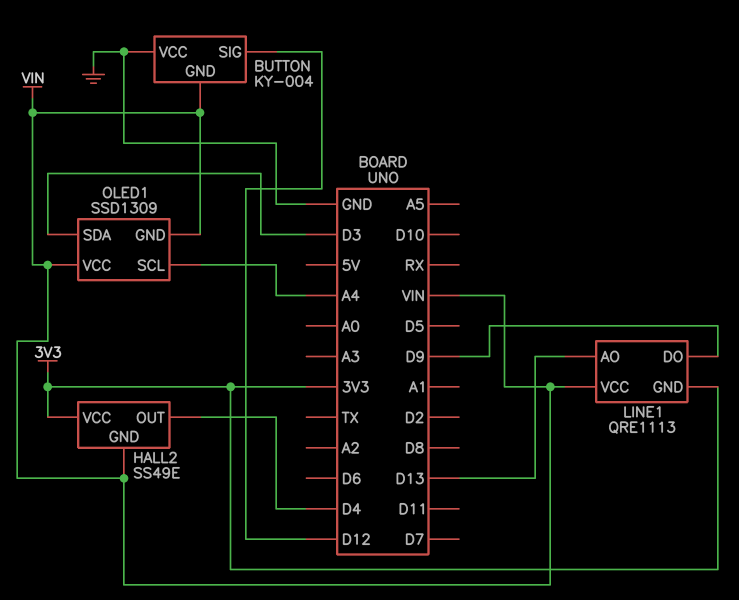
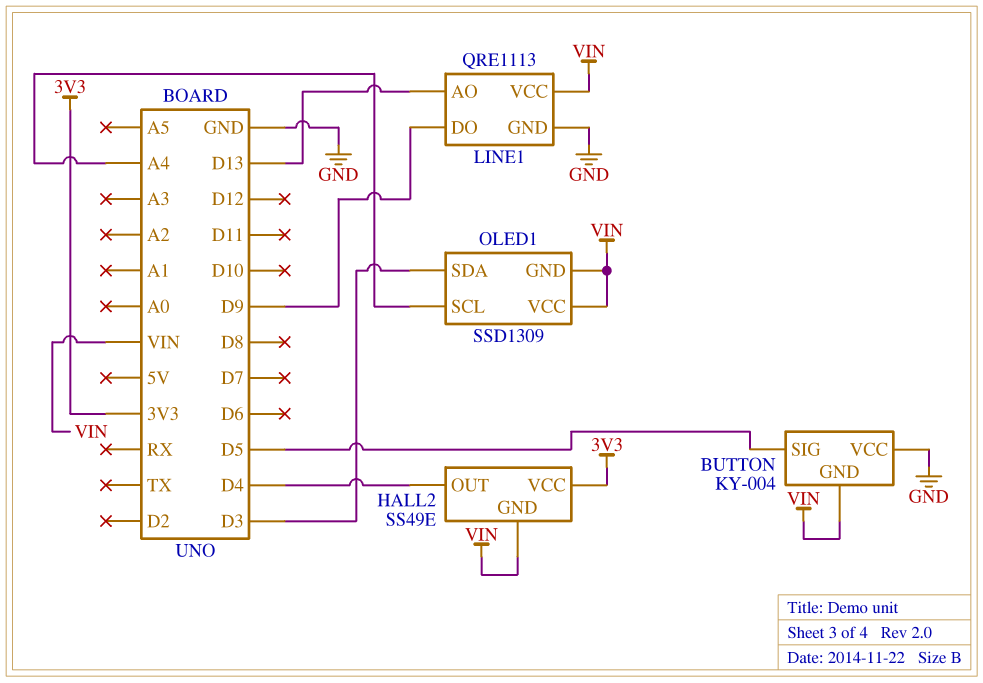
BUTTON pin SIG: D12 -> D5
LINE1 pin GND: 3V3 -> GND

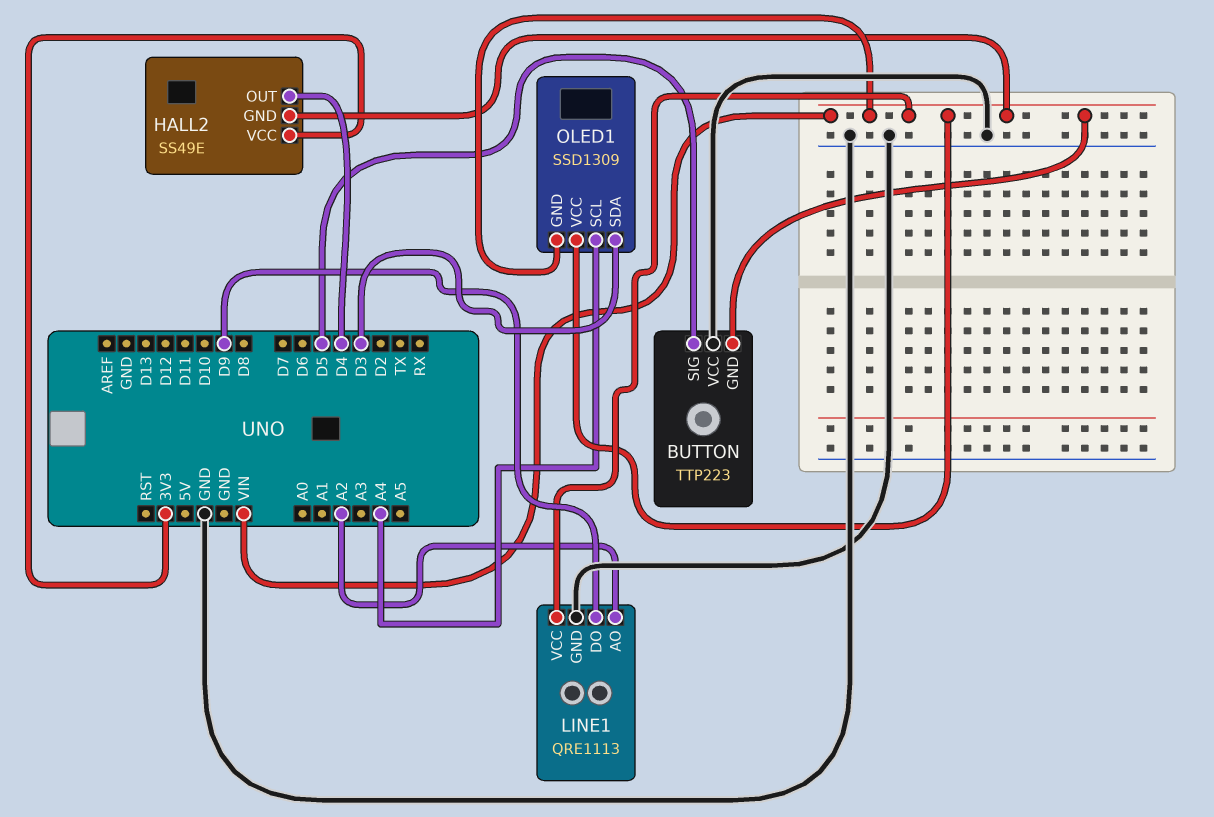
BUTTON: KY-004 -> TTP223
LINE1 pin AO: D13 -> A2

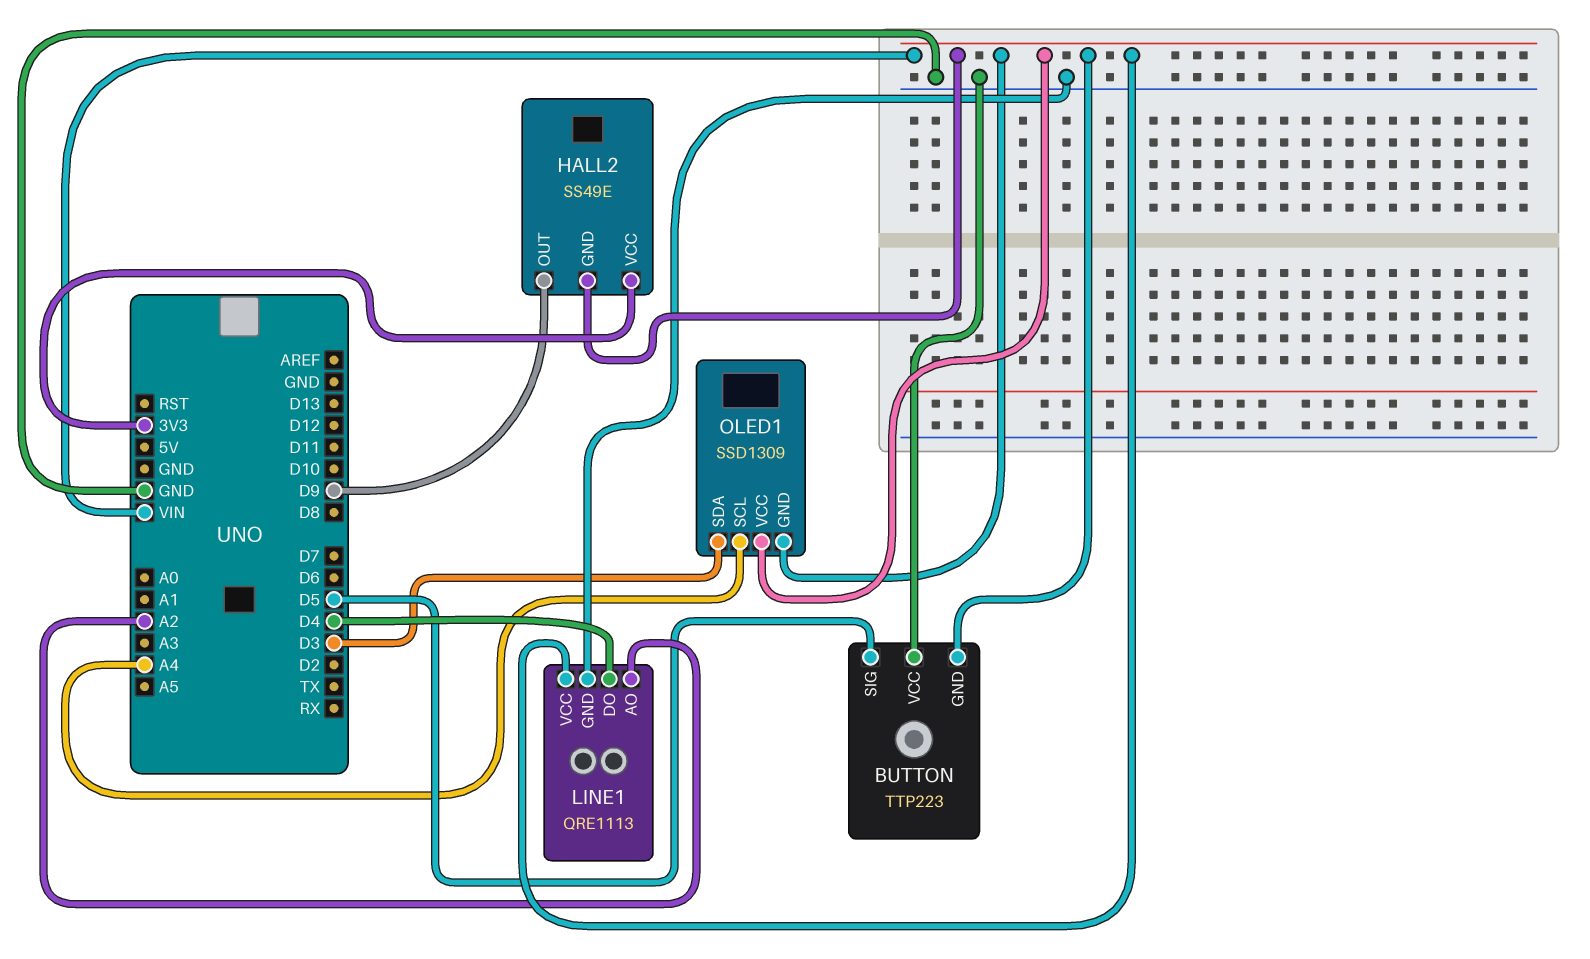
HALL2 pin OUT: D4 -> D9
LINE1 pin DO: D9 -> D4

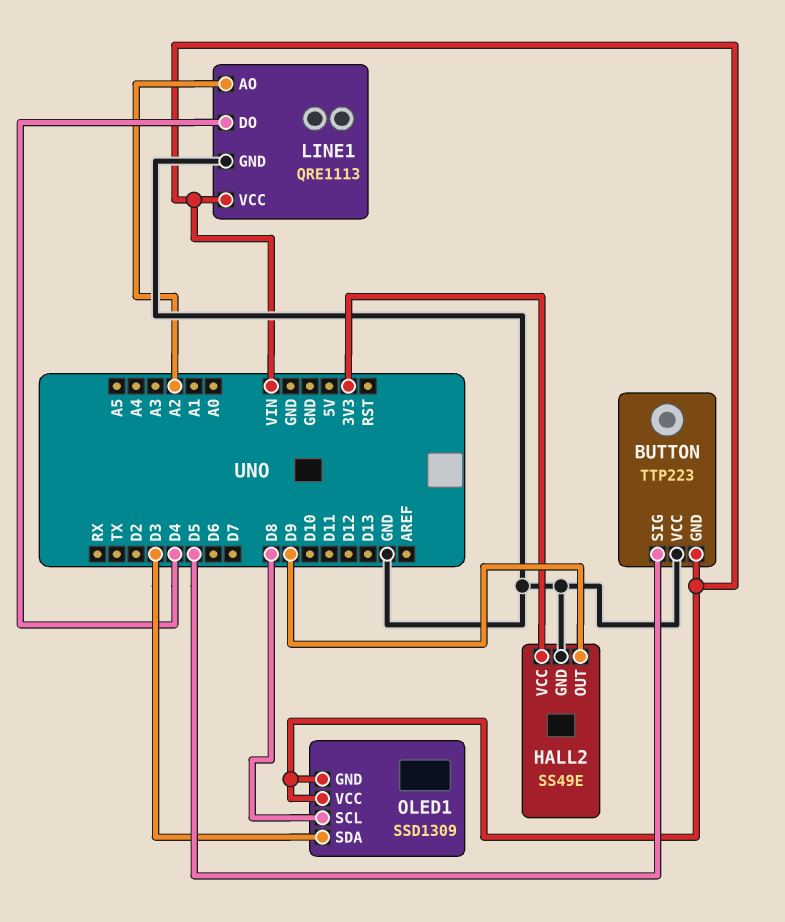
HALL2 pin GND: VIN -> GND
OLED1 pin SCL: A4 -> D8

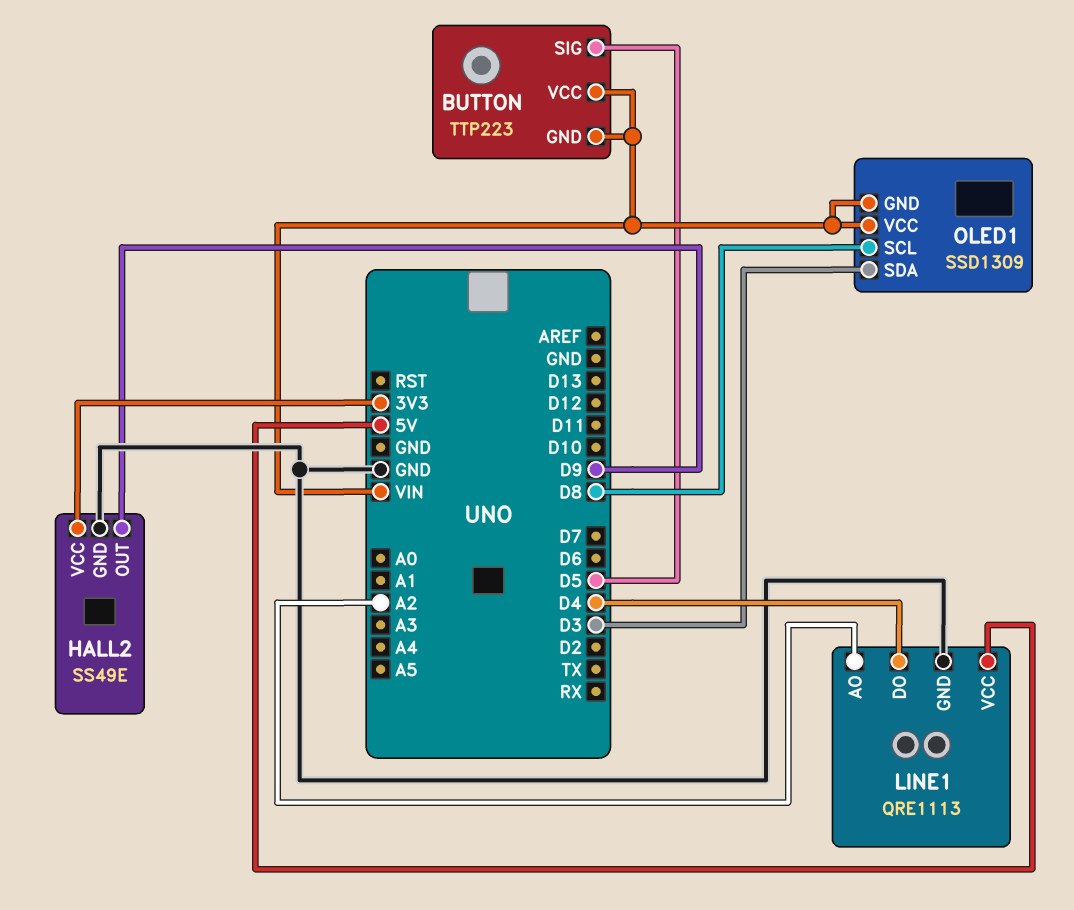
BUTTON pin VCC: GND -> VIN
LINE1 pin VCC: VIN -> 5V

